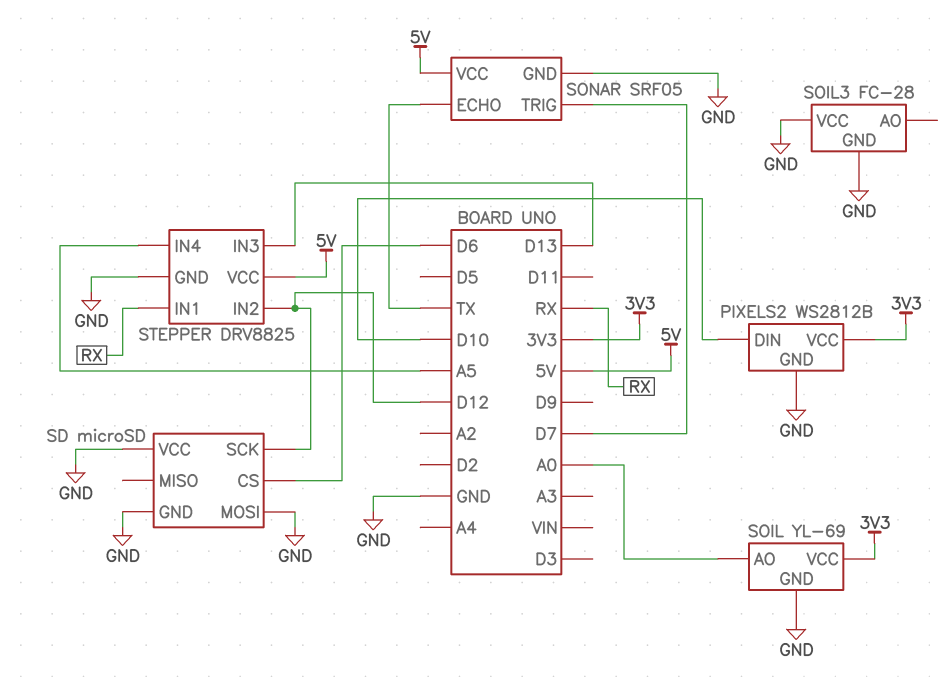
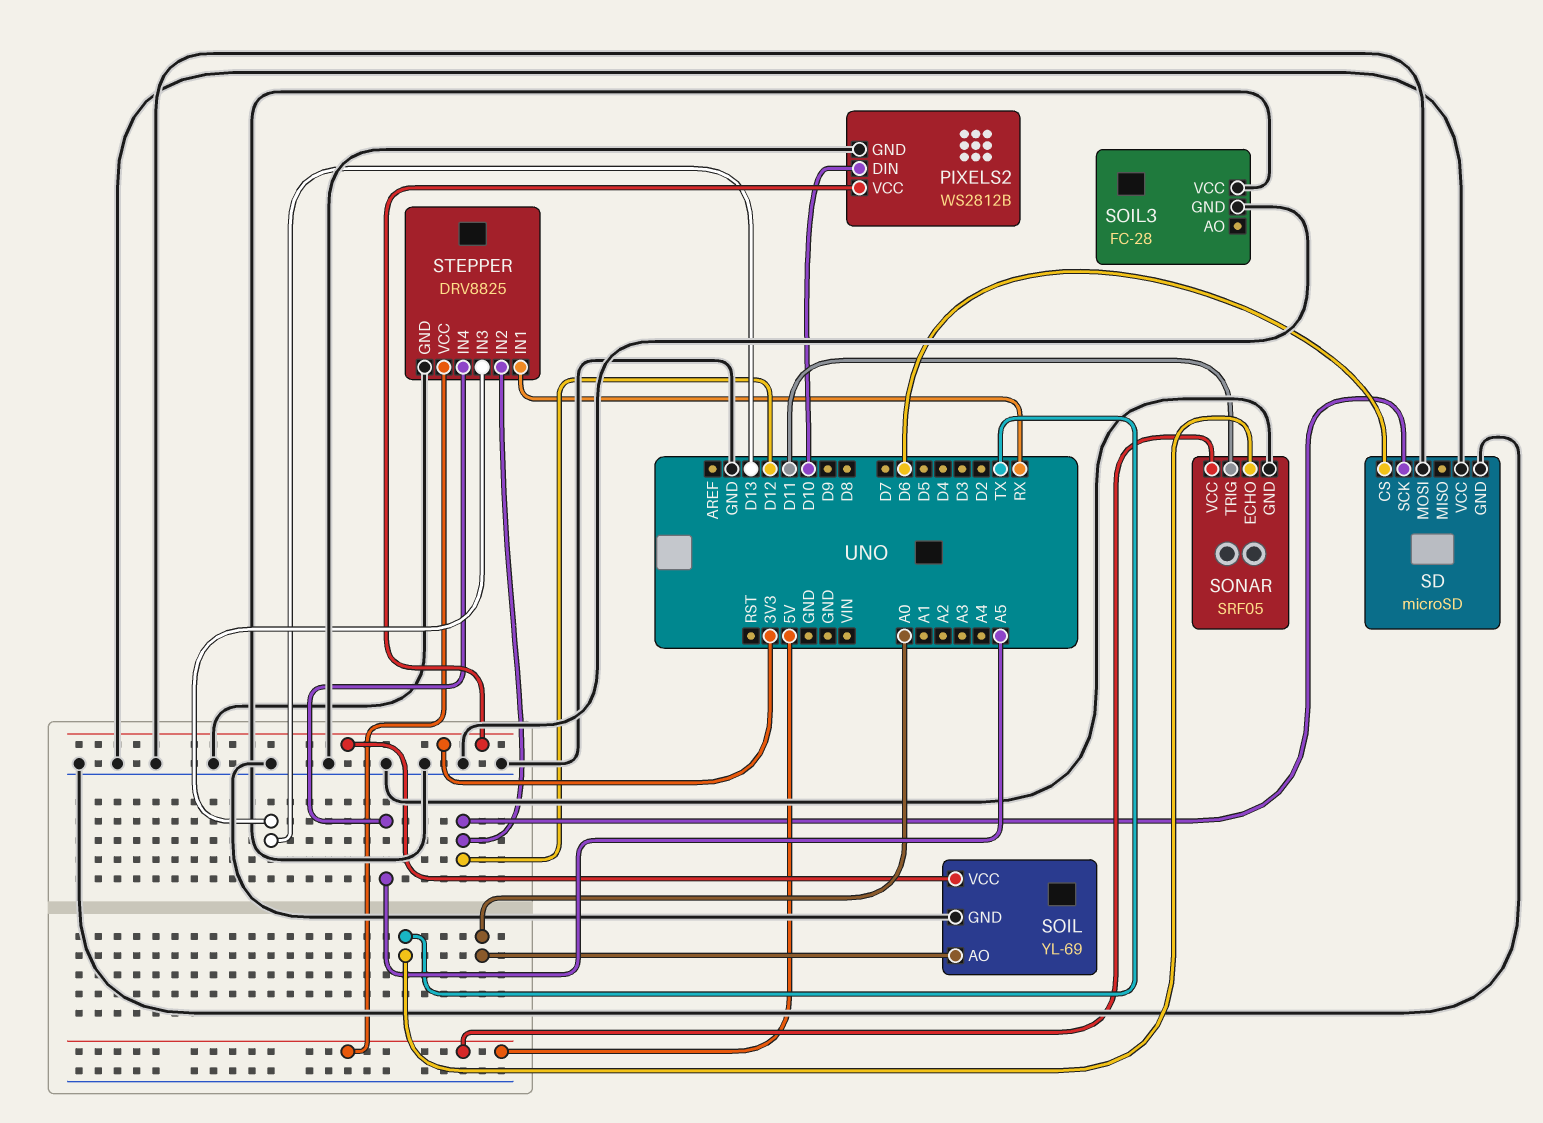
SONAR pin TRIG: D7 -> D11

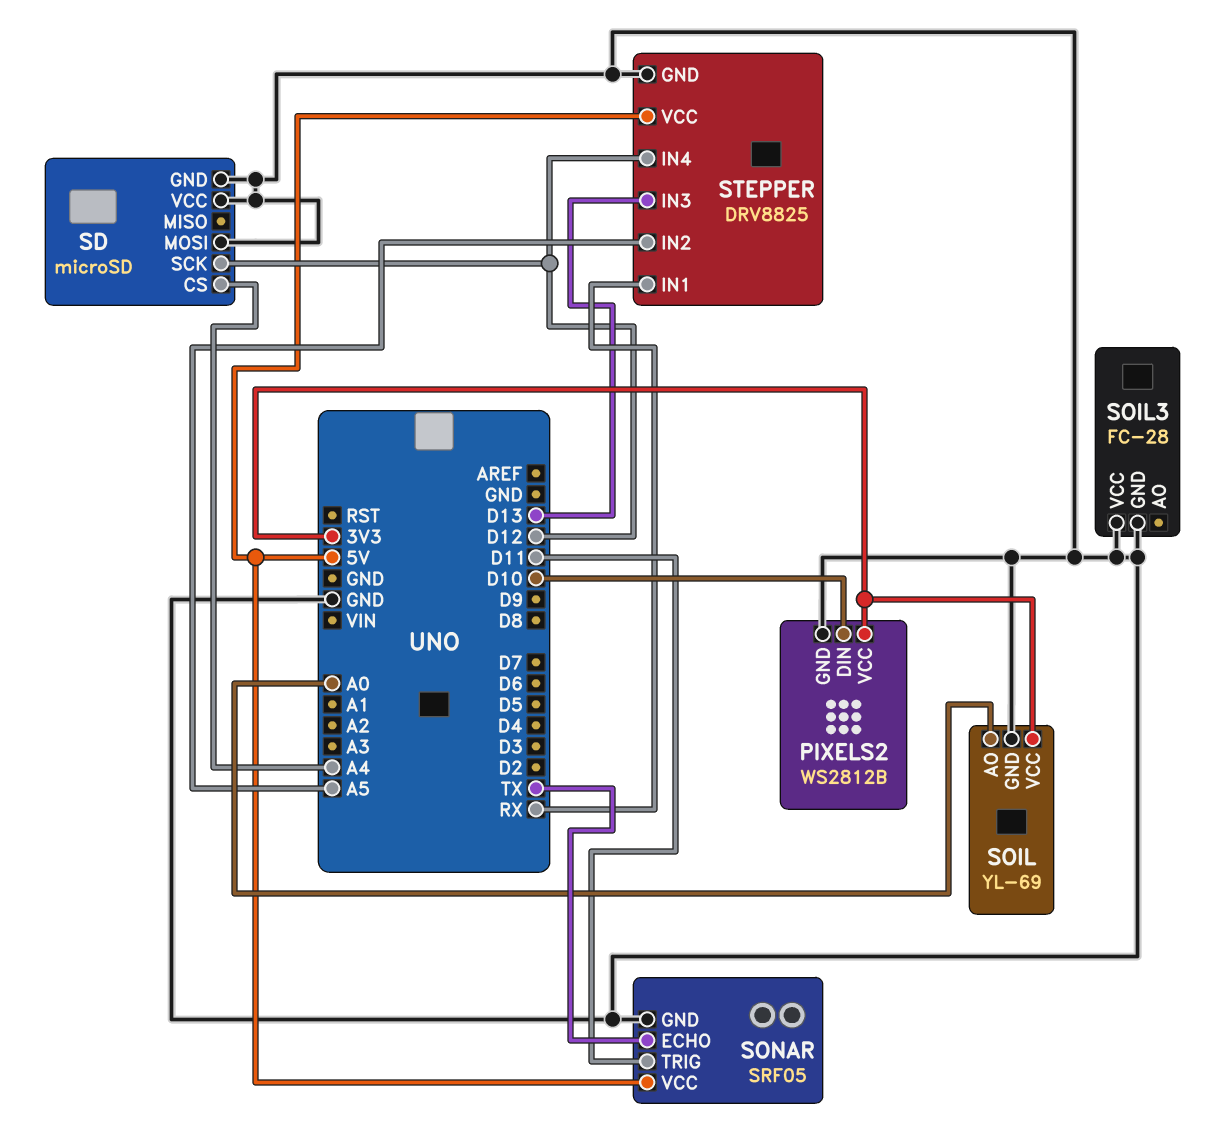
SD pin CS: D6 -> A4
STEPPER pin IN2: D12 -> A5
STEPPER pin IN4: A5 -> D12

